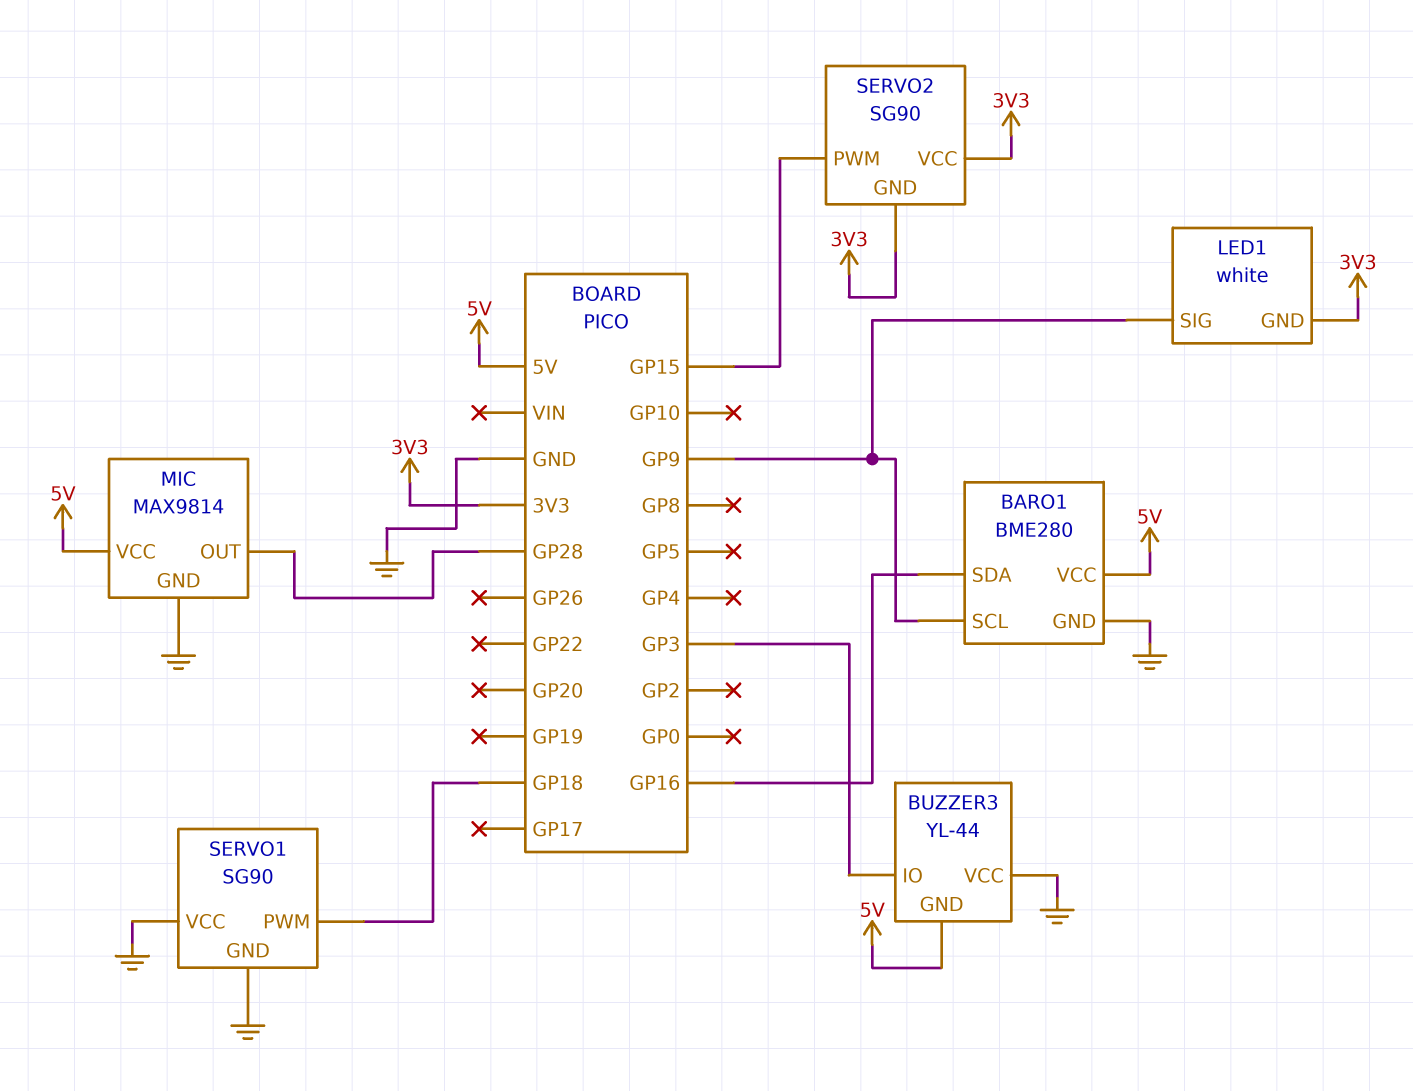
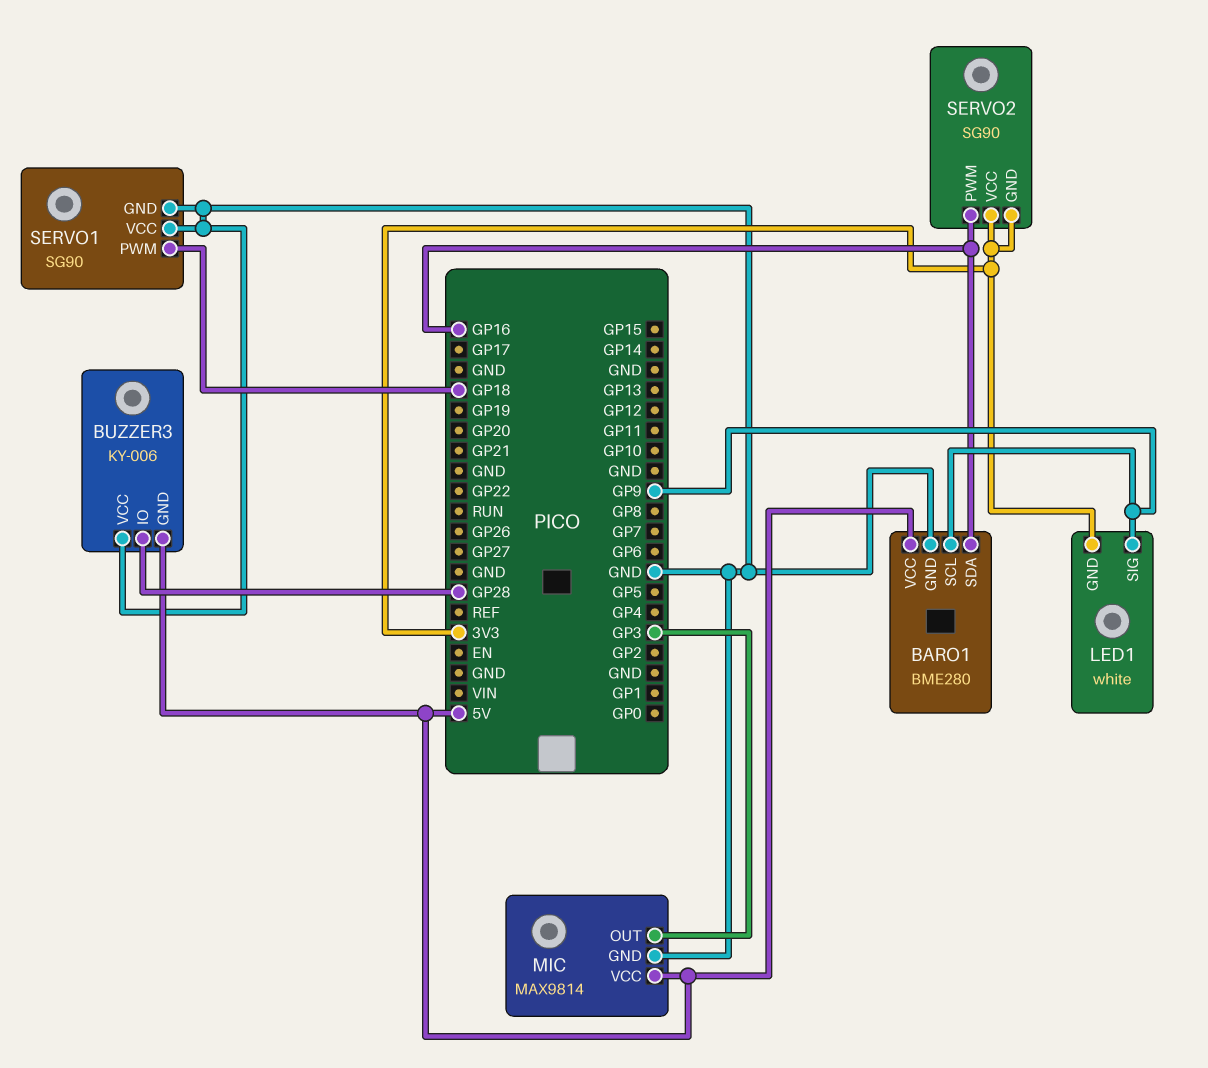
BUZZER3: YL-44 -> KY-006
BUZZER3 pin IO: GP3 -> GP28
MIC pin OUT: GP28 -> GP3
SERVO2 pin PWM: GP15 -> GP16

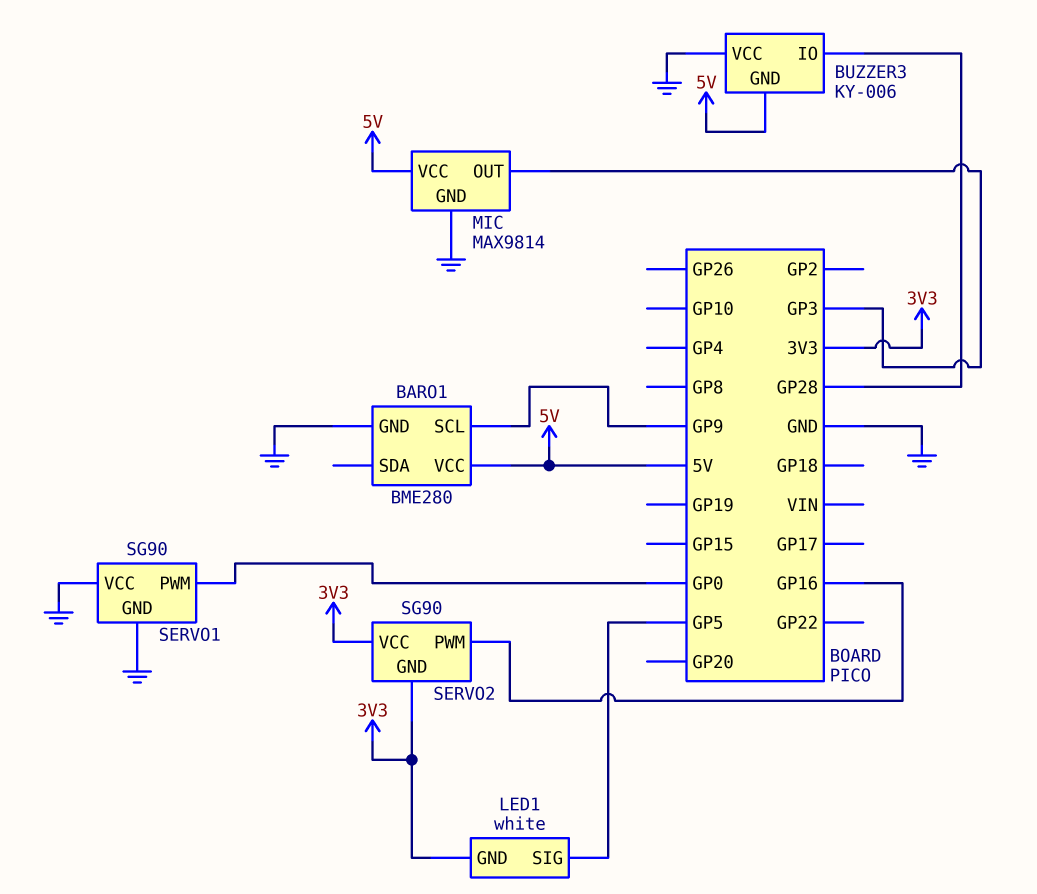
BARO1 pin SDA: GP16 -> none
LED1 pin SIG: GP9 -> GP5
SERVO1 pin PWM: GP18 -> GP0

